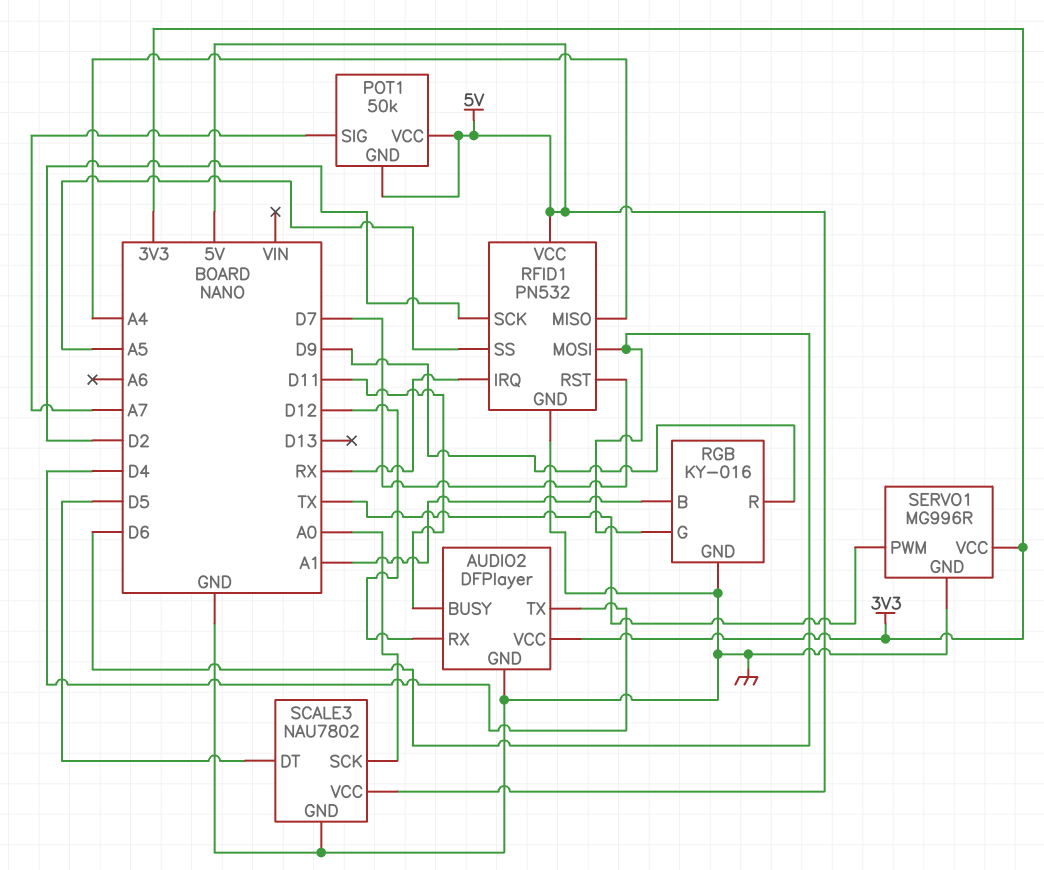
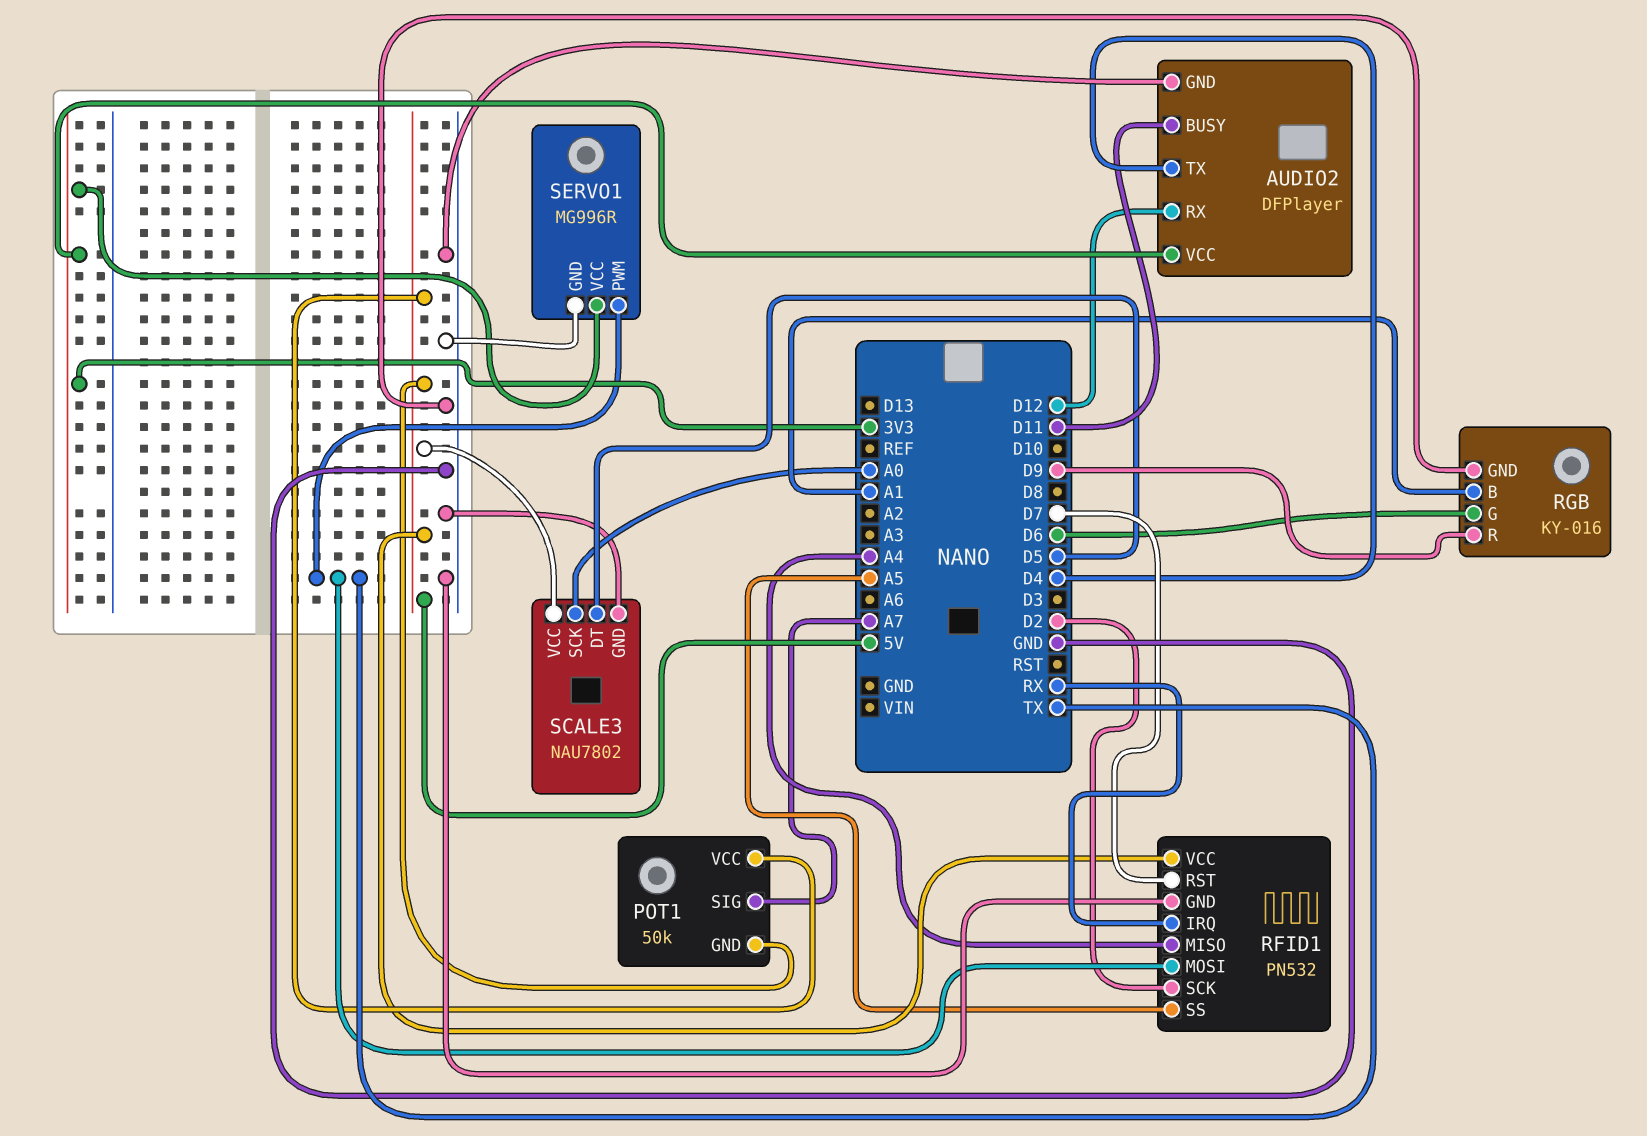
RFID1 pin MOSI: D6 -> TX

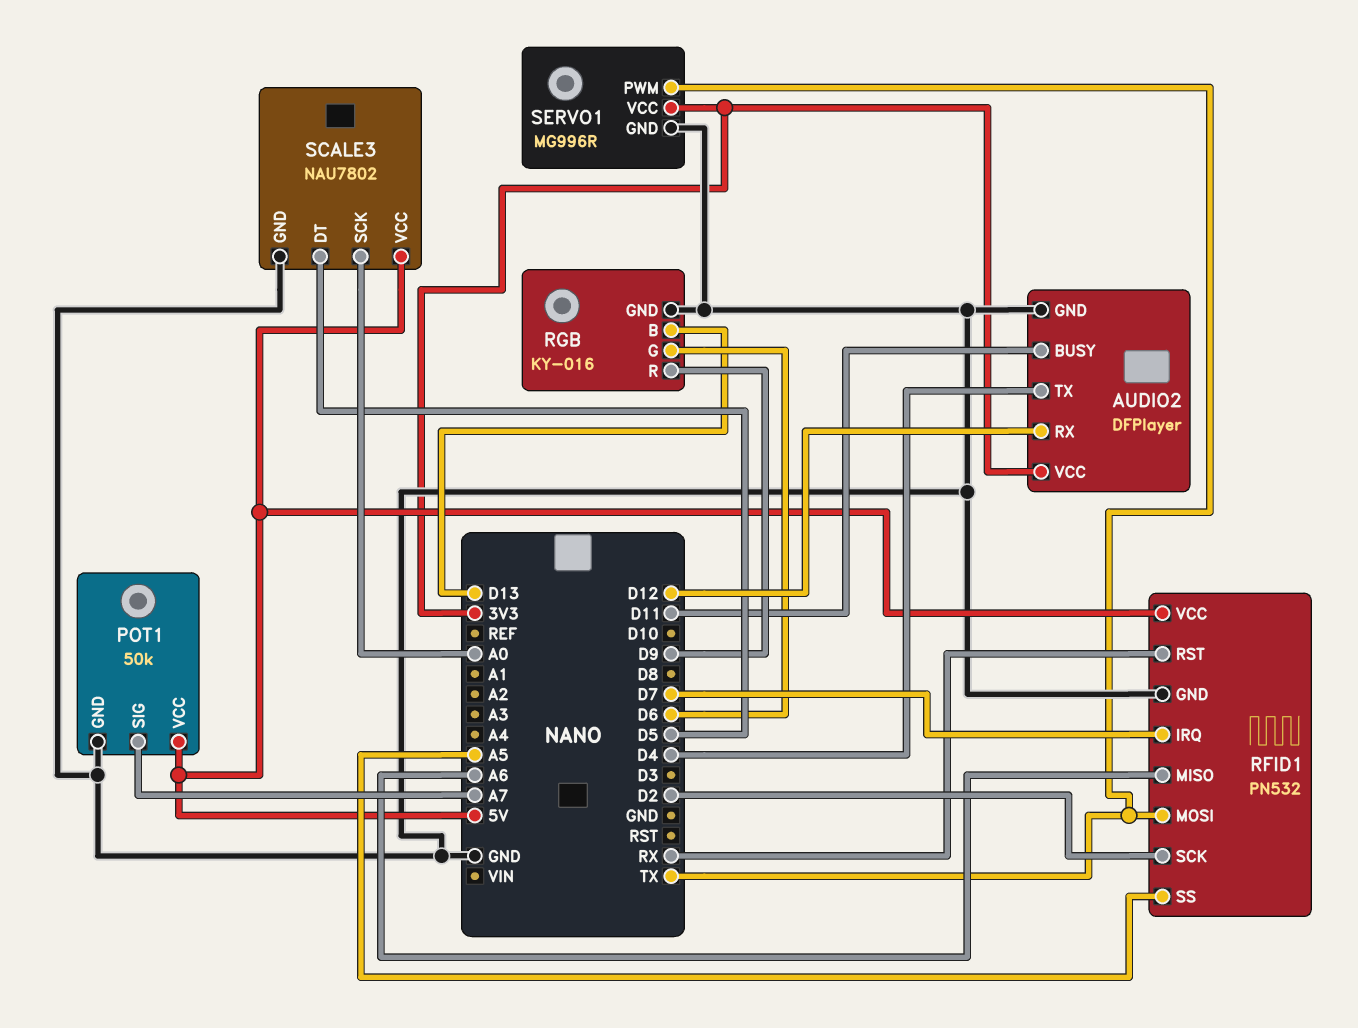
POT1 pin GND: 5V -> GND
RFID1 pin IRQ: RX -> D7
RFID1 pin MISO: A4 -> A6
RFID1 pin RST: D7 -> RX
RGB pin B: A1 -> D13

